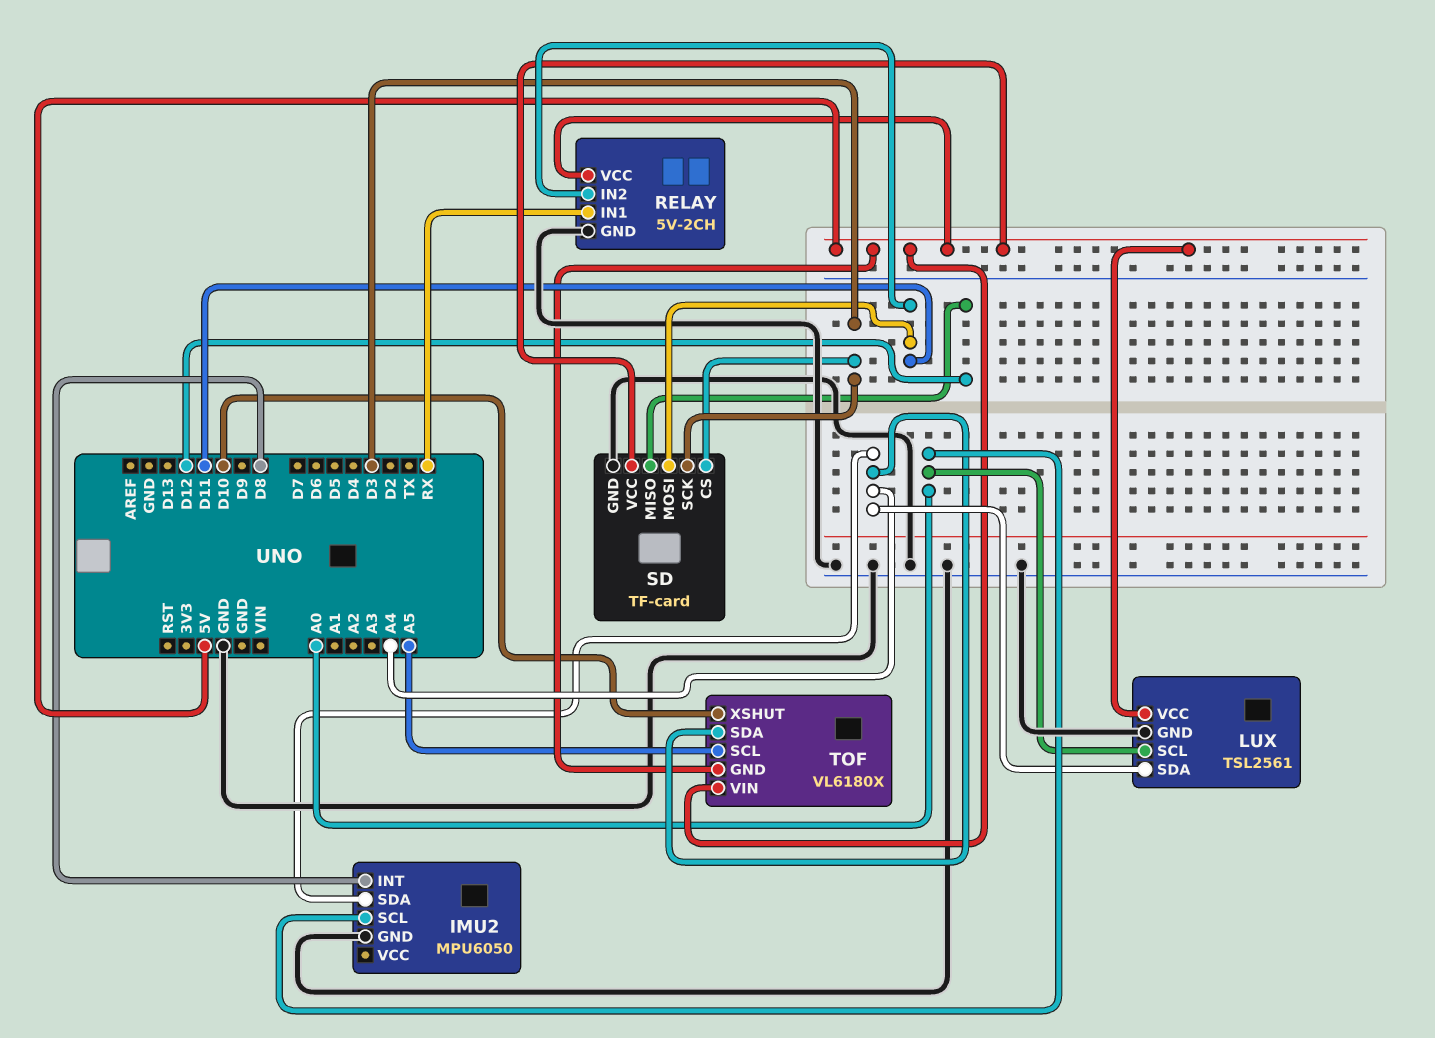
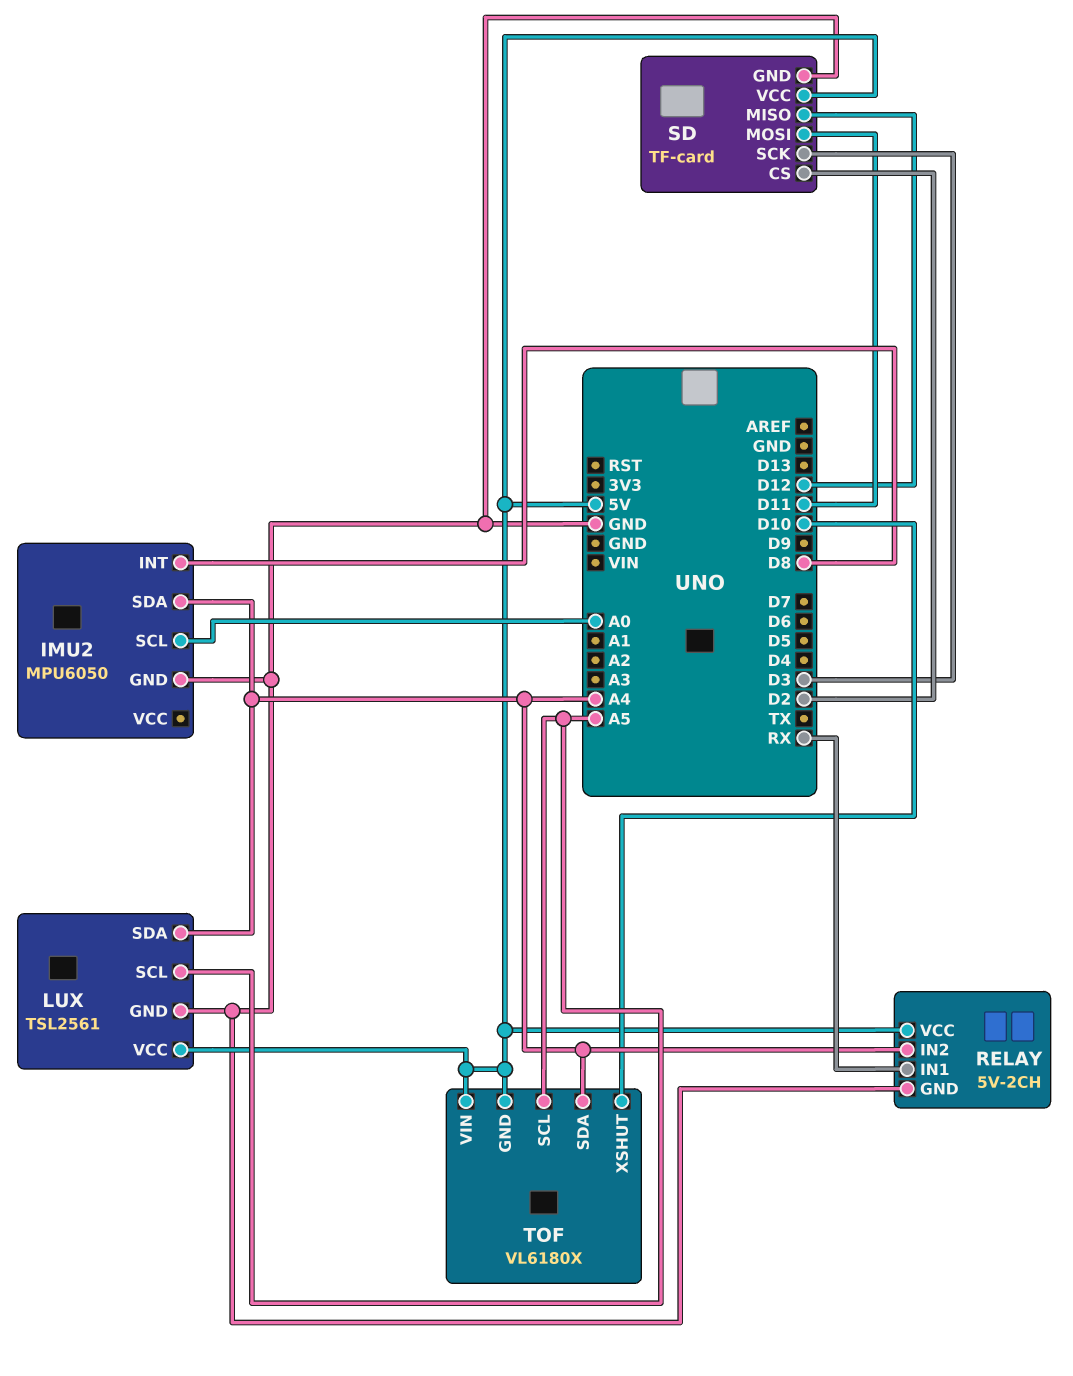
LUX pin SCL: A0 -> A5
RELAY pin IN2: D11 -> A4
SD pin CS: D3 -> D2

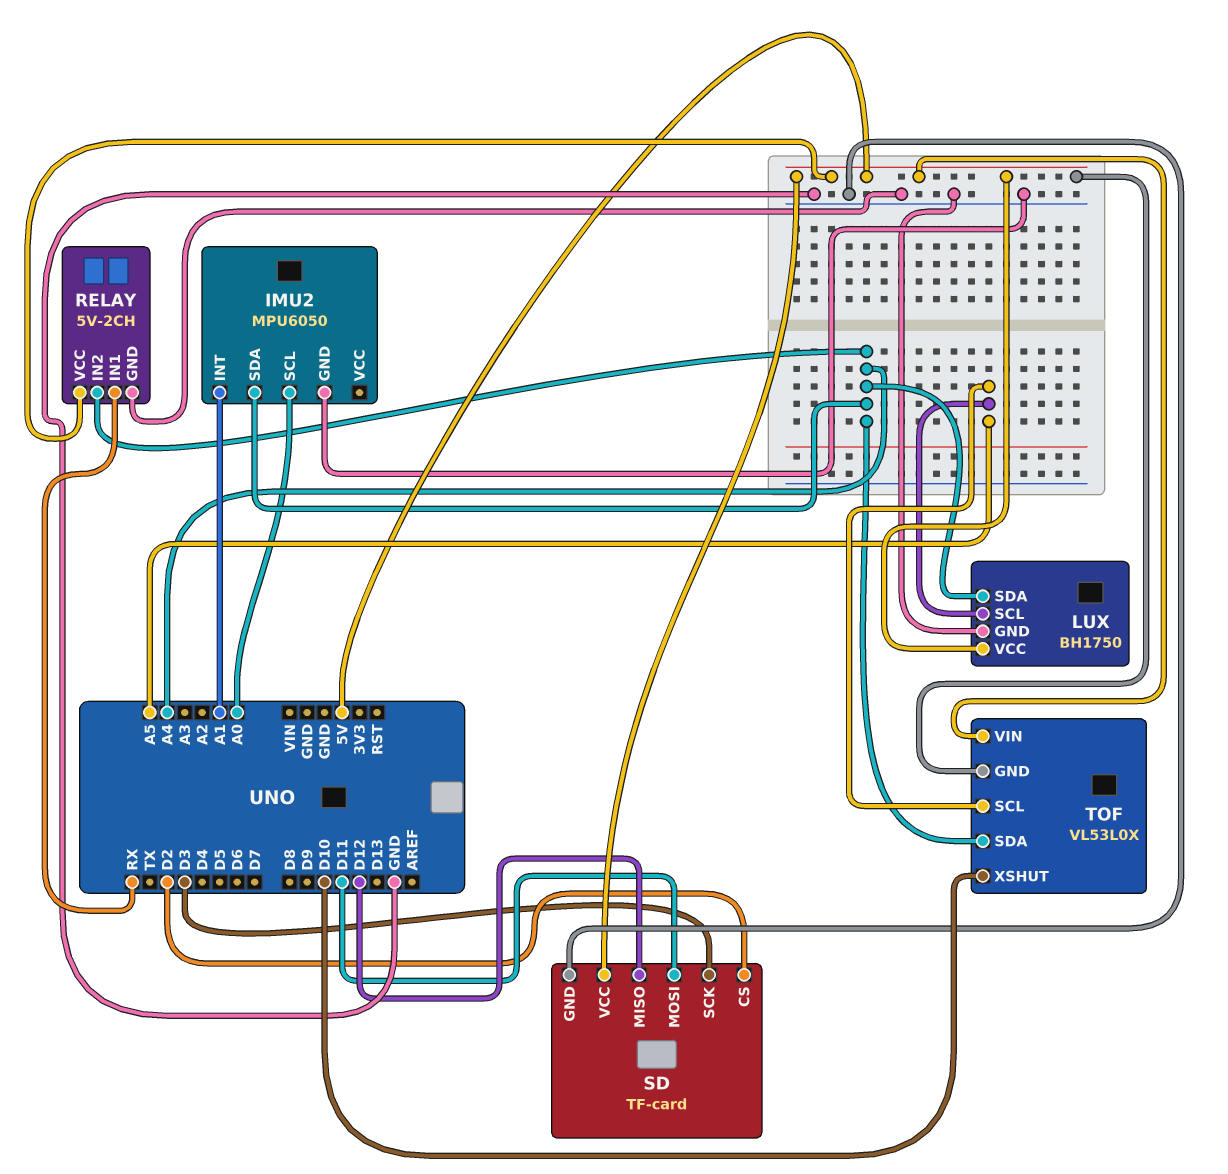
IMU2 pin INT: D8 -> A1
LUX: TSL2561 -> BH1750
TOF: VL6180X -> VL53L0X

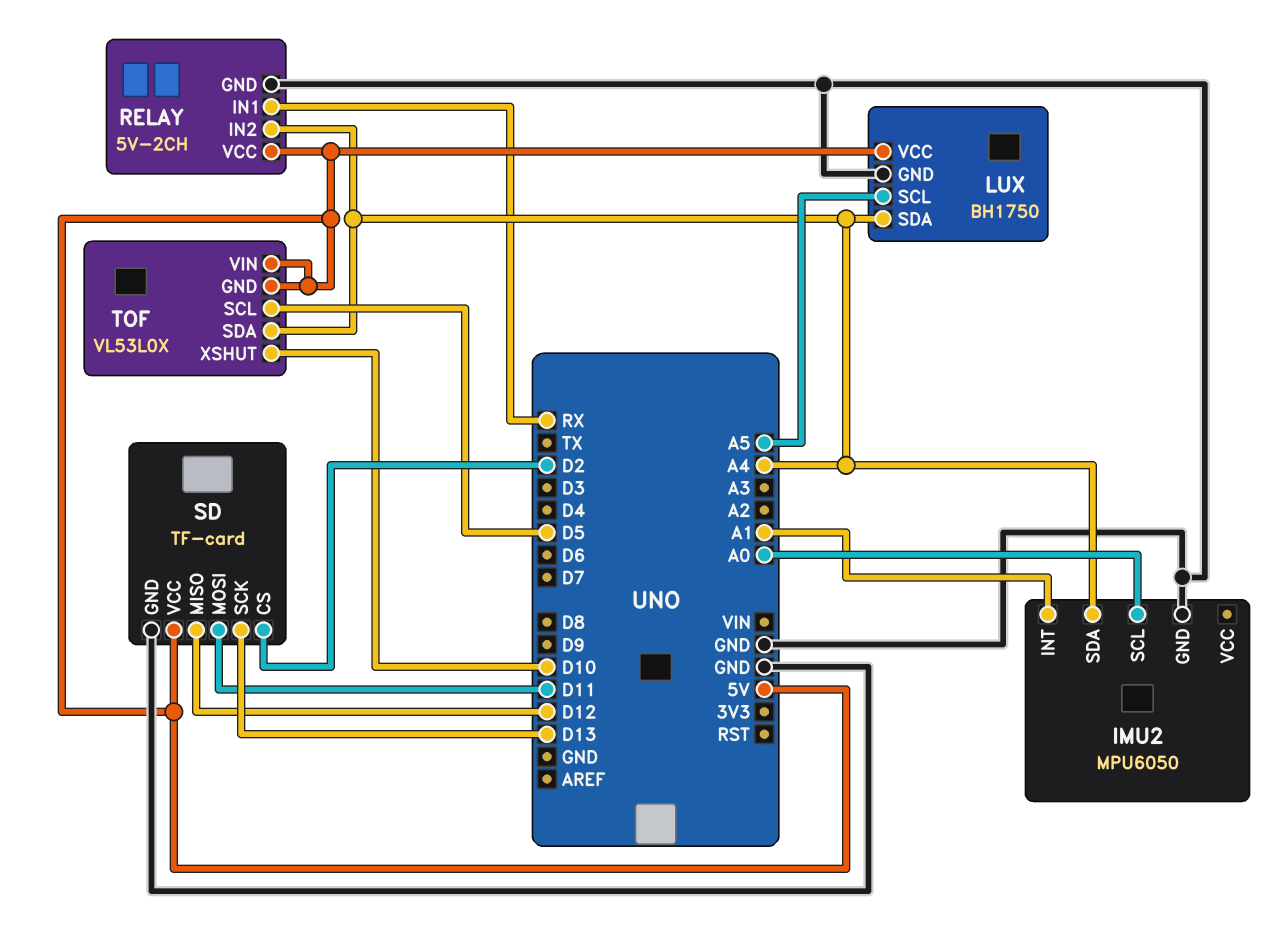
SD pin SCK: D3 -> D13
TOF pin SCL: A5 -> D5

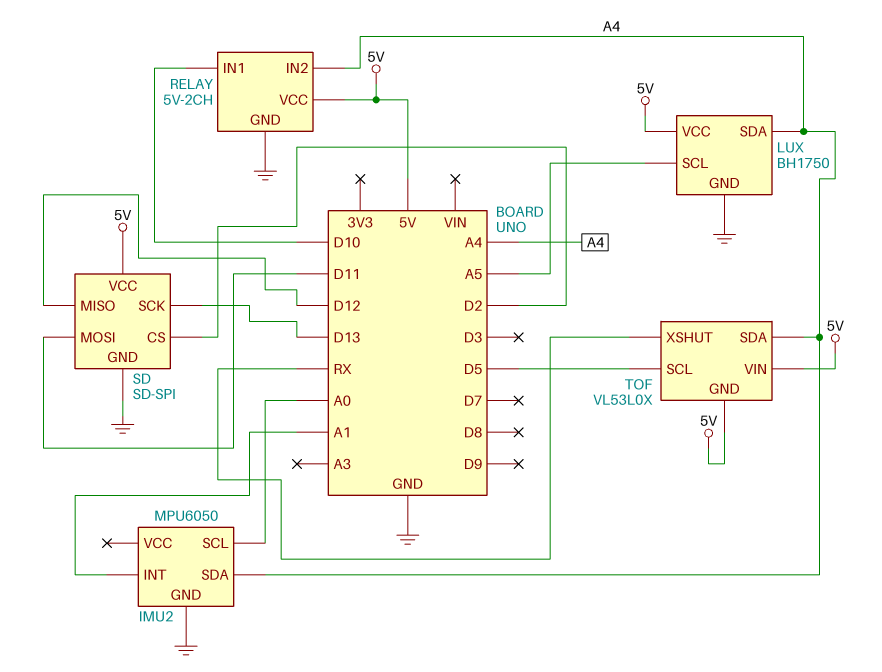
RELAY pin IN1: RX -> D10
SD: TF-card -> SD-SPI
TOF pin XSHUT: D10 -> RX

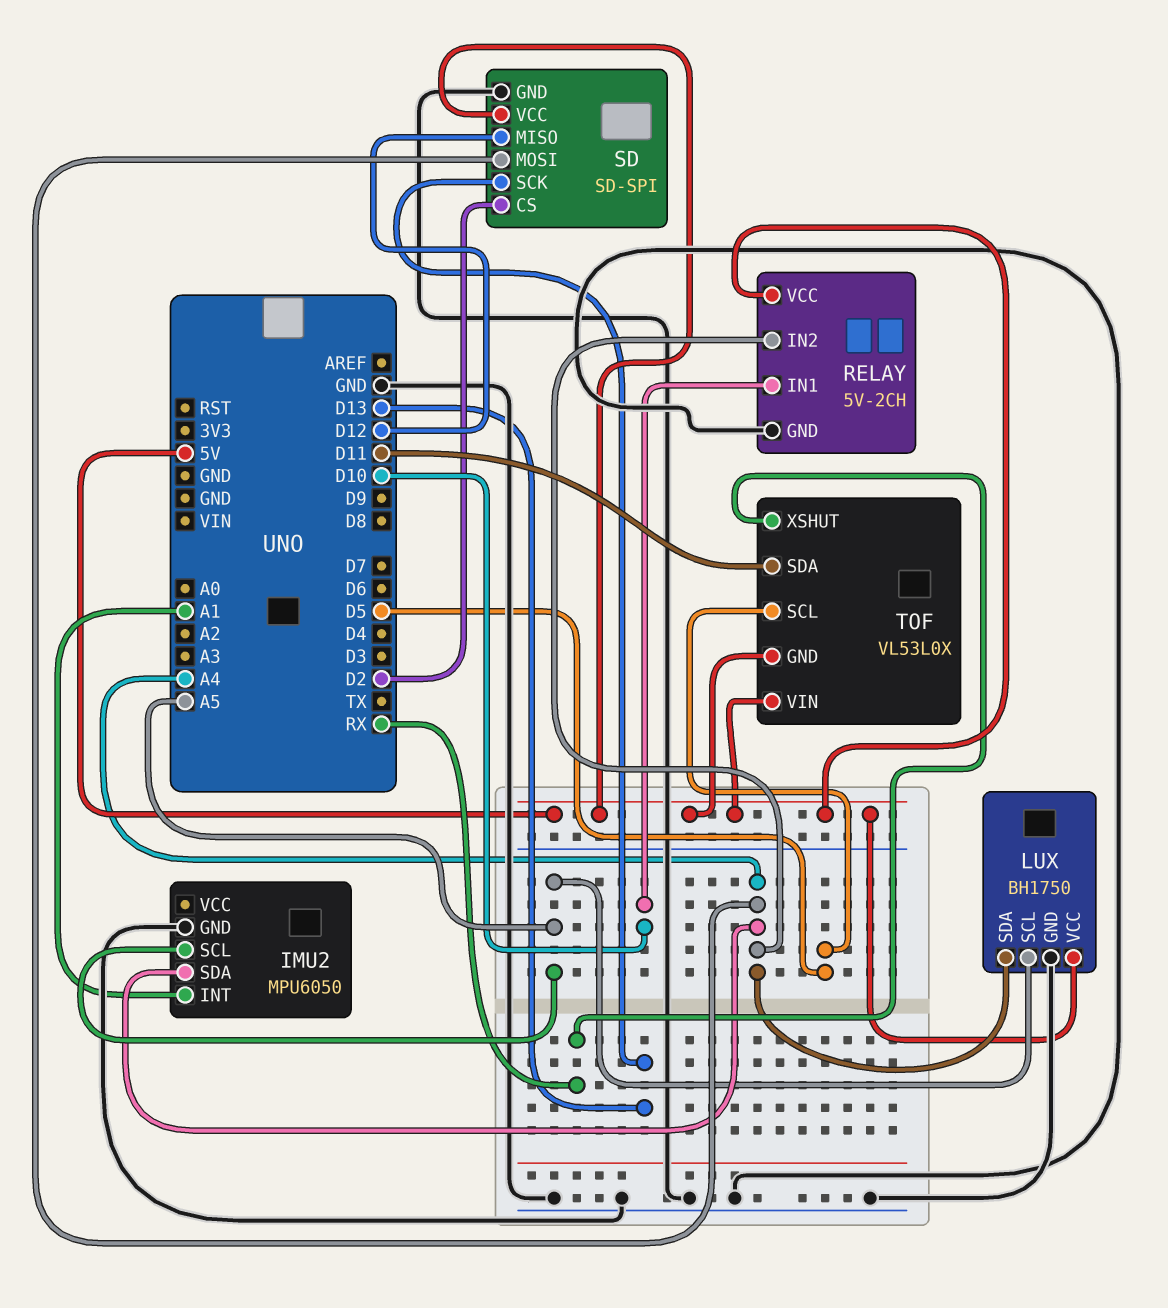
IMU2 pin SCL: A0 -> A5
SD pin MOSI: D11 -> A4
TOF pin SDA: A4 -> D11

